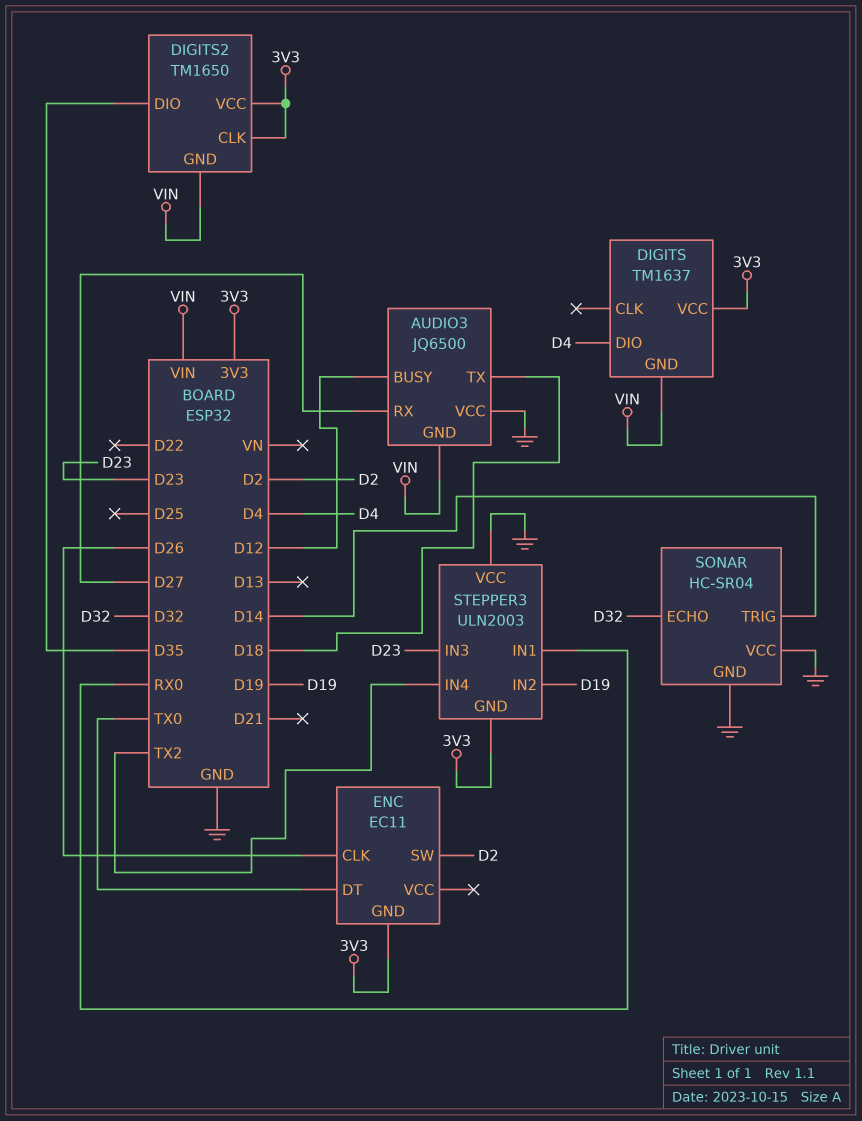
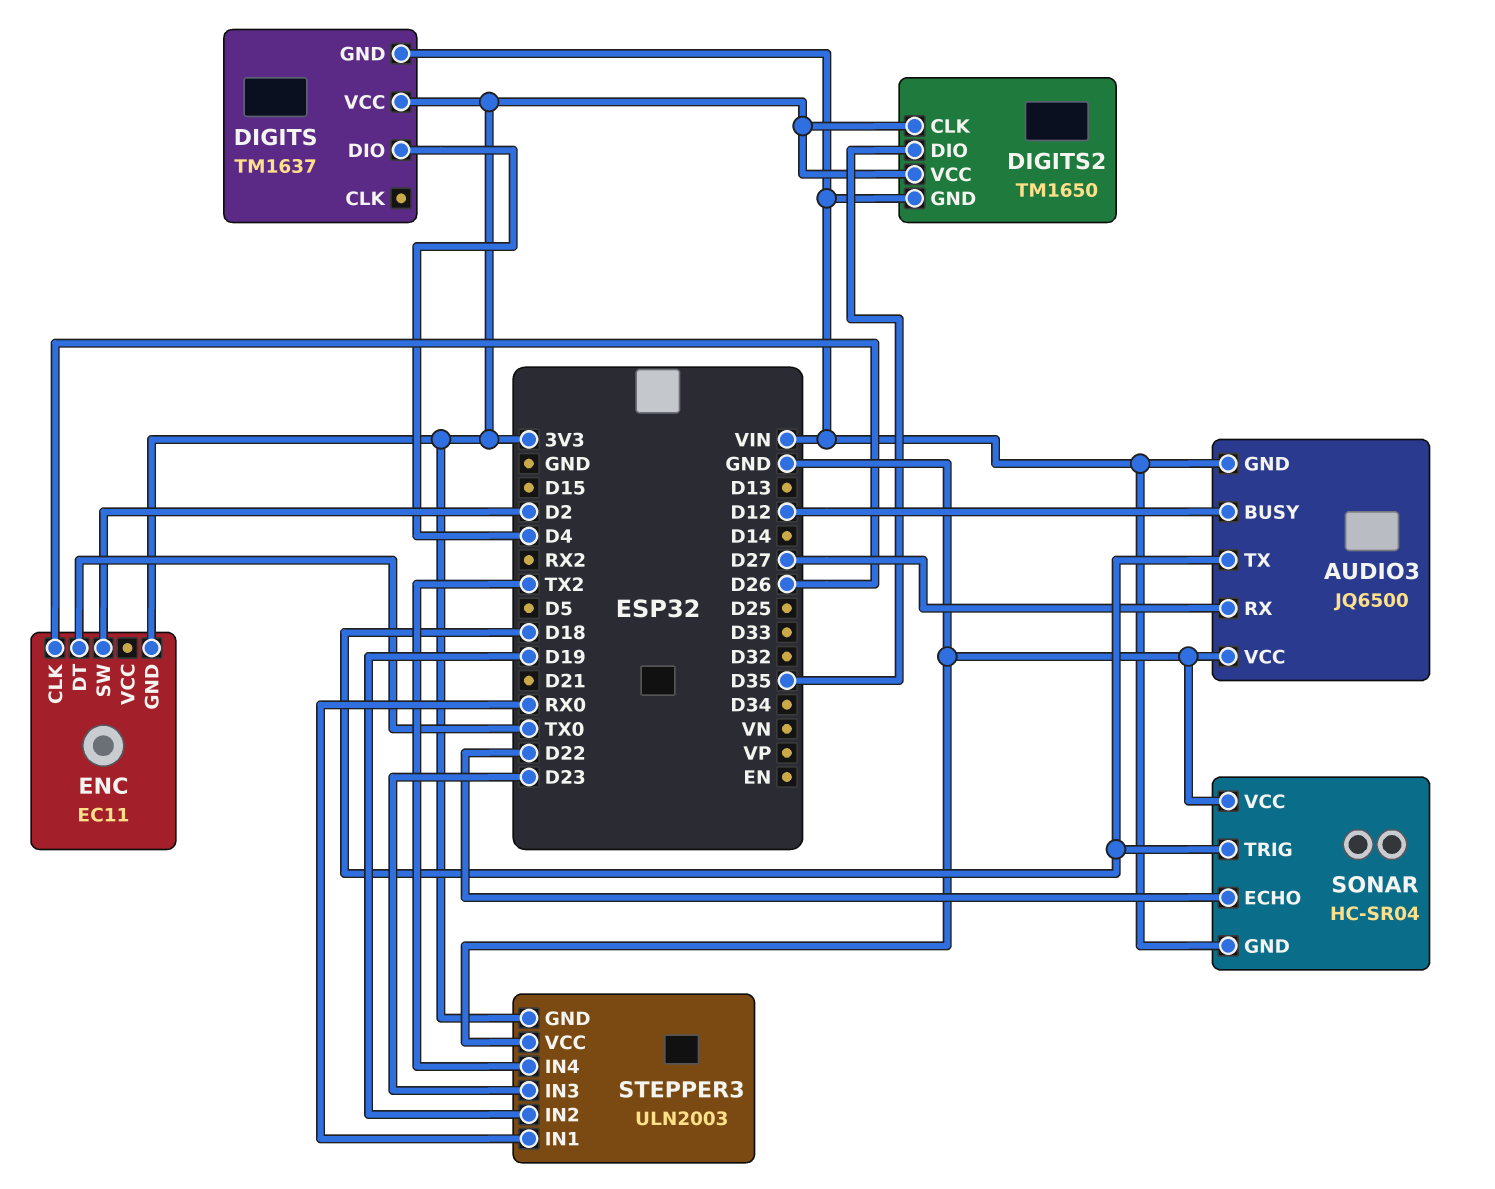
SONAR pin ECHO: D32 -> D22
SONAR pin GND: GND -> VIN
SONAR pin TRIG: D14 -> D18

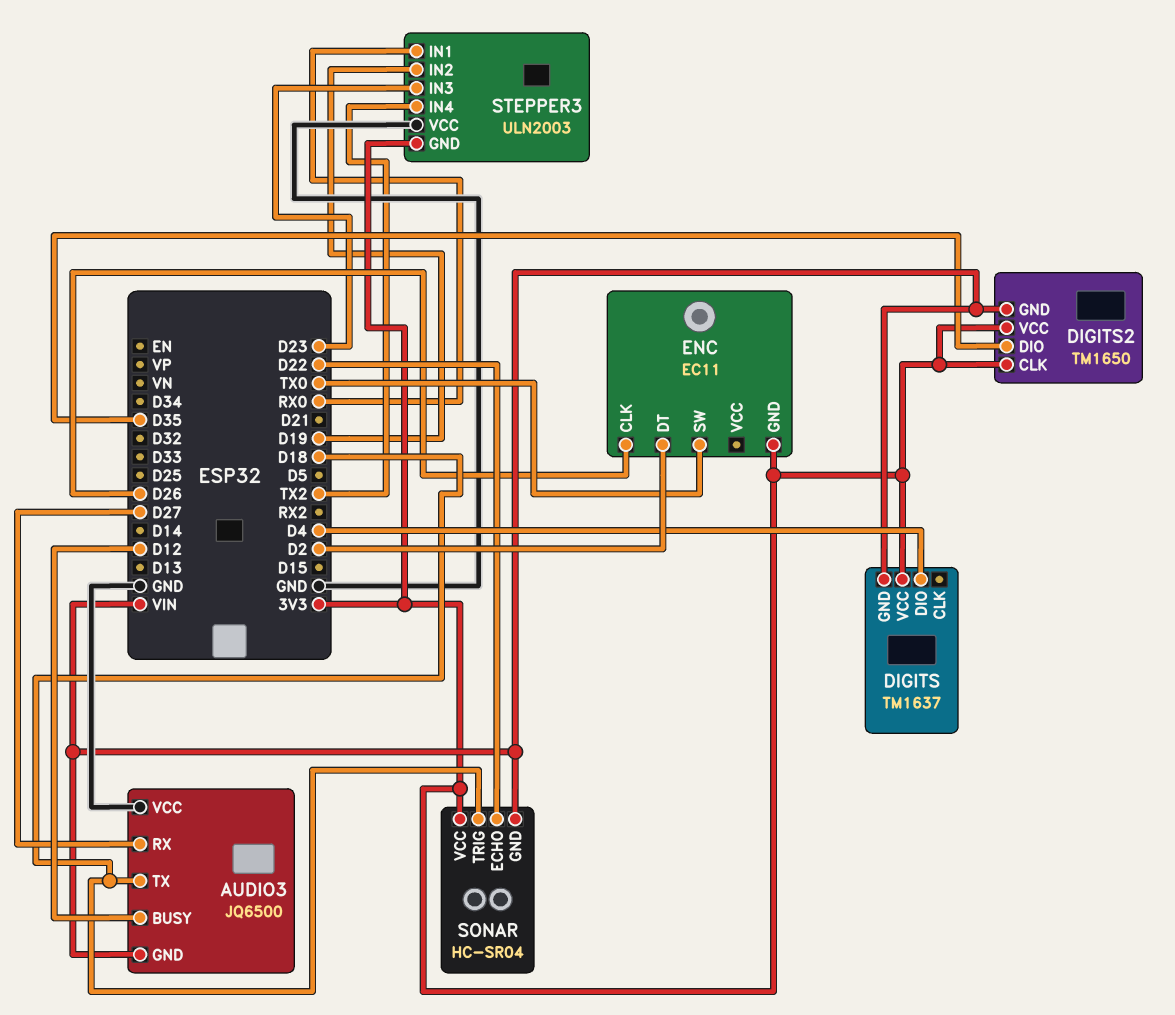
ENC pin DT: TX0 -> D2
ENC pin SW: D2 -> TX0
SONAR pin VCC: GND -> 3V3

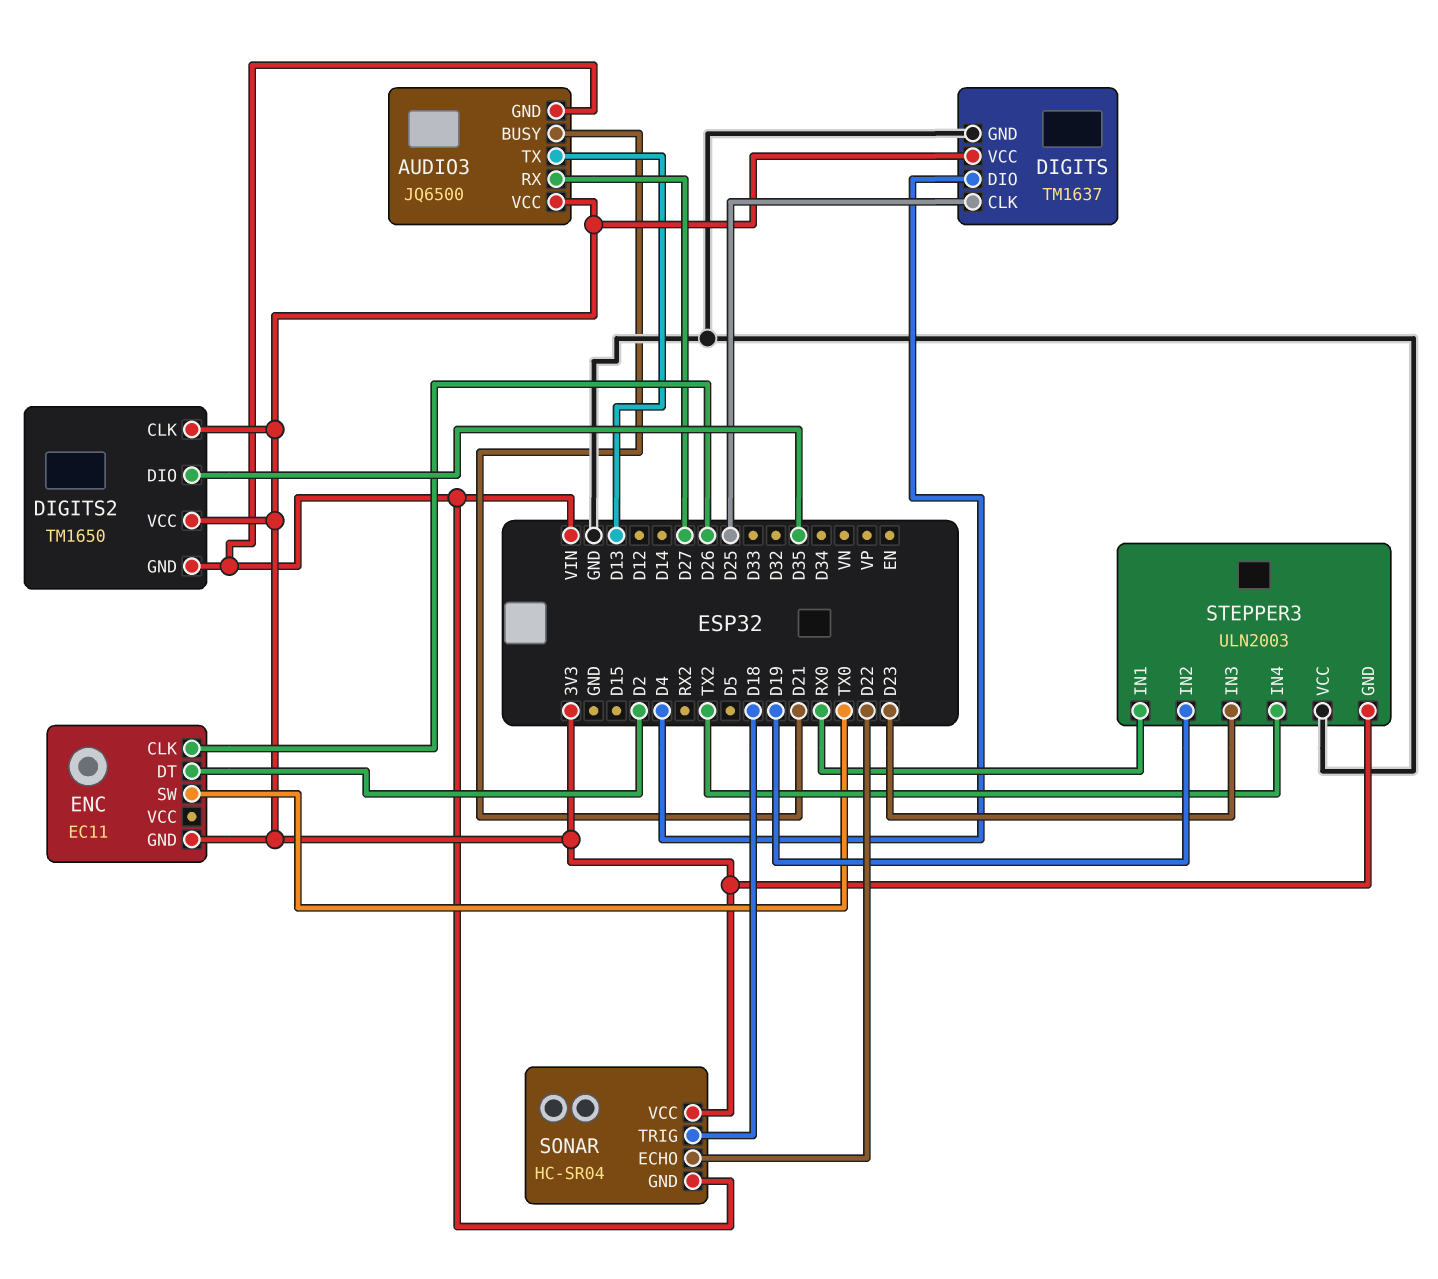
AUDIO3 pin BUSY: D12 -> D21
AUDIO3 pin TX: D18 -> D13
AUDIO3 pin VCC: GND -> 3V3
DIGITS pin CLK: none -> D25
DIGITS pin GND: VIN -> GND

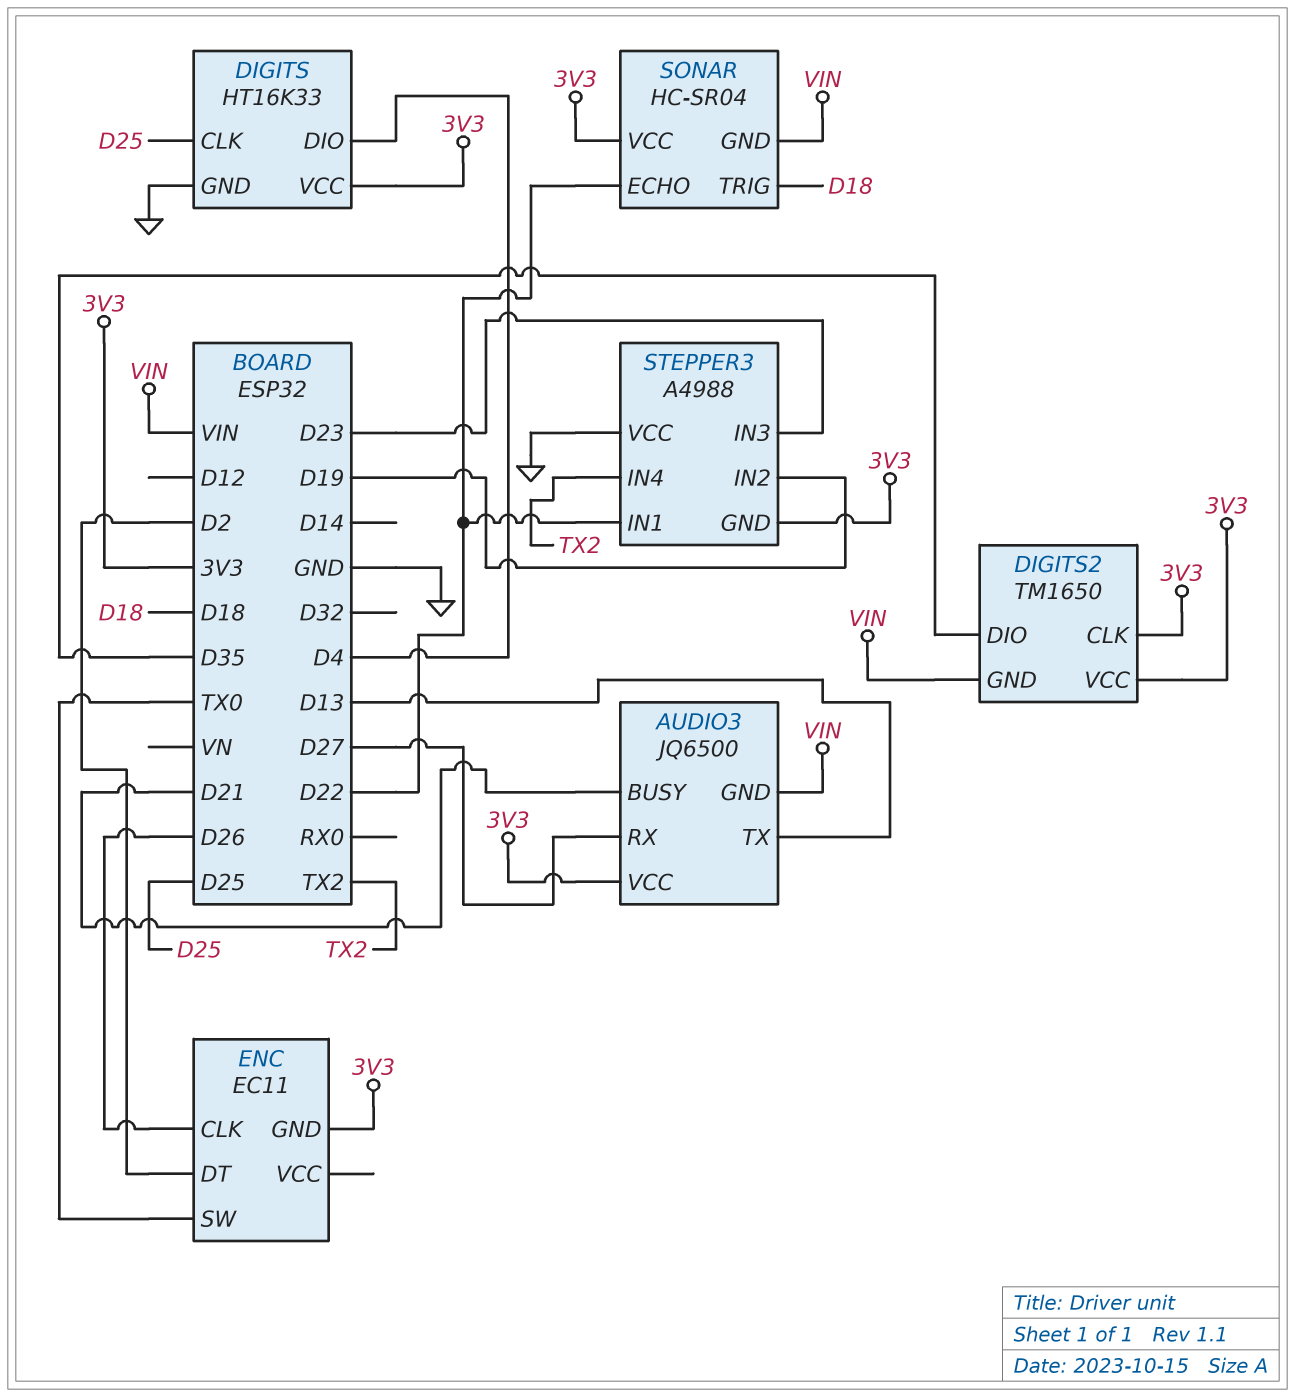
DIGITS: TM1637 -> HT16K33
STEPPER3: ULN2003 -> A4988
STEPPER3 pin IN1: RX0 -> D22

